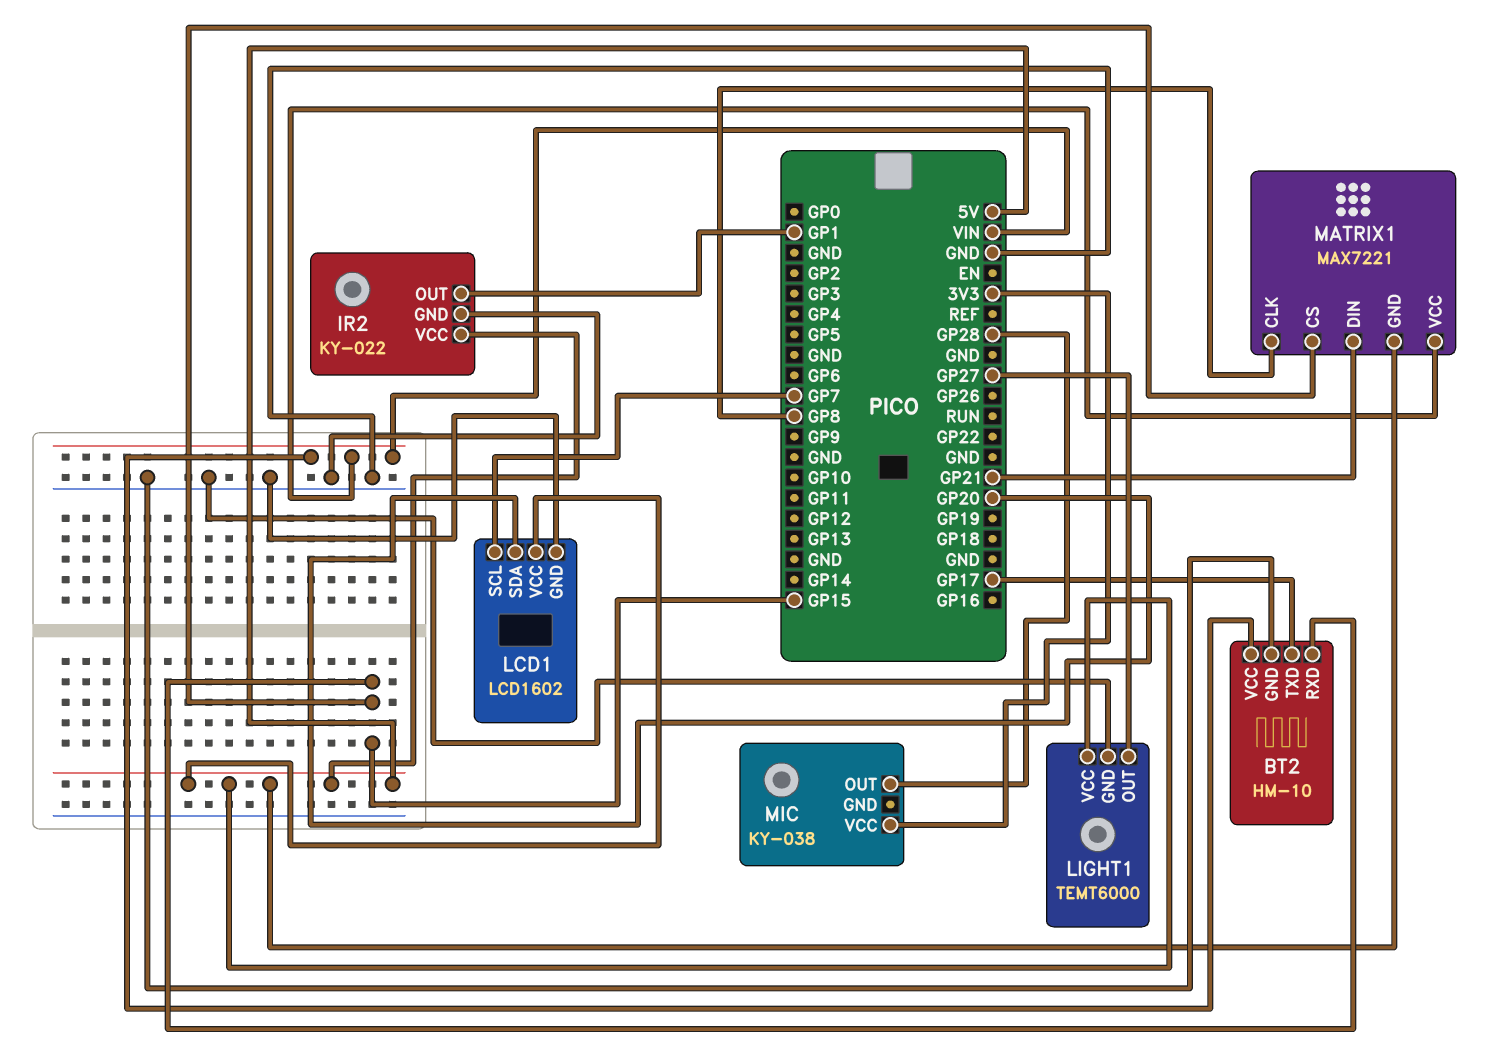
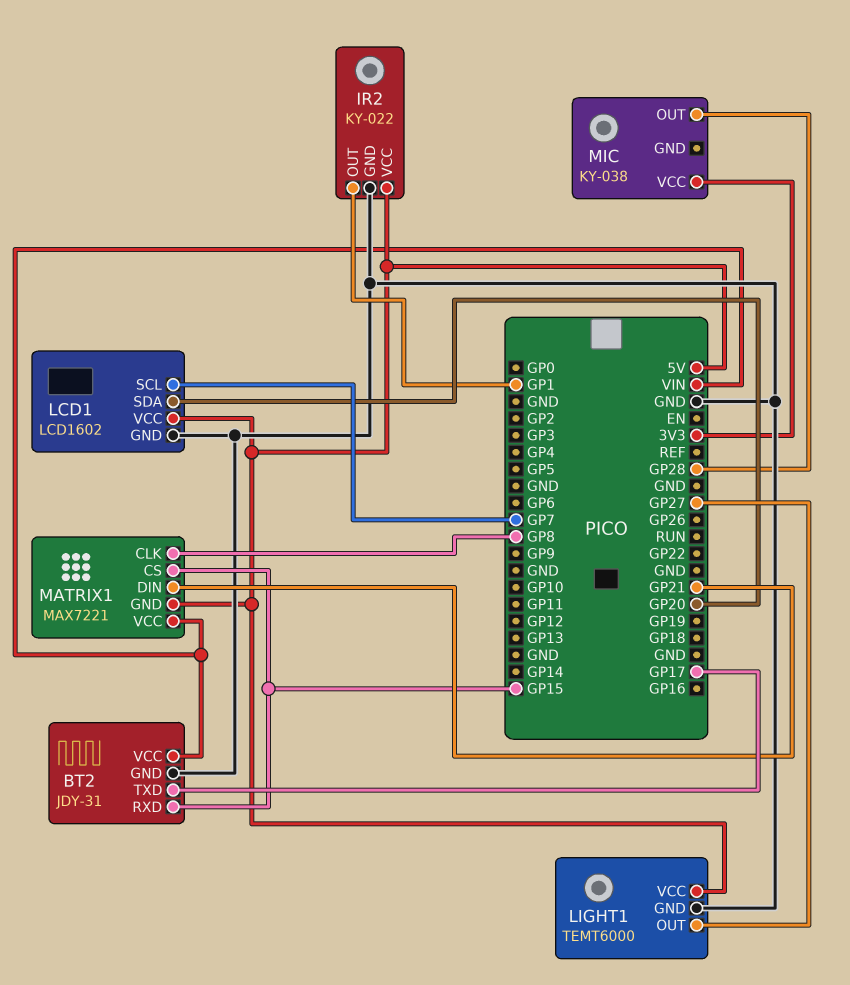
BT2: HM-10 -> JDY-31

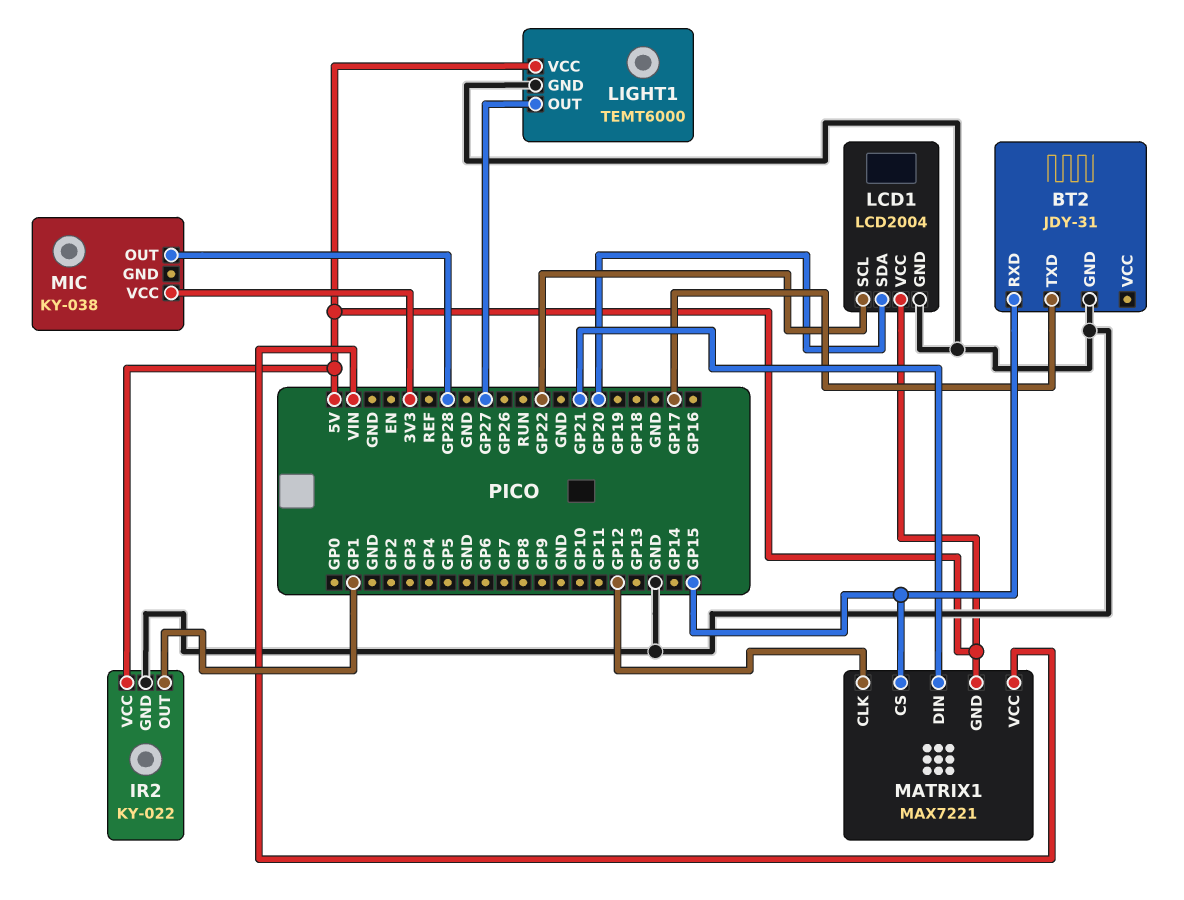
BT2 pin VCC: VIN -> none
LCD1: LCD1602 -> LCD2004
LCD1 pin SCL: GP7 -> GP22
MATRIX1 pin CLK: GP8 -> GP12

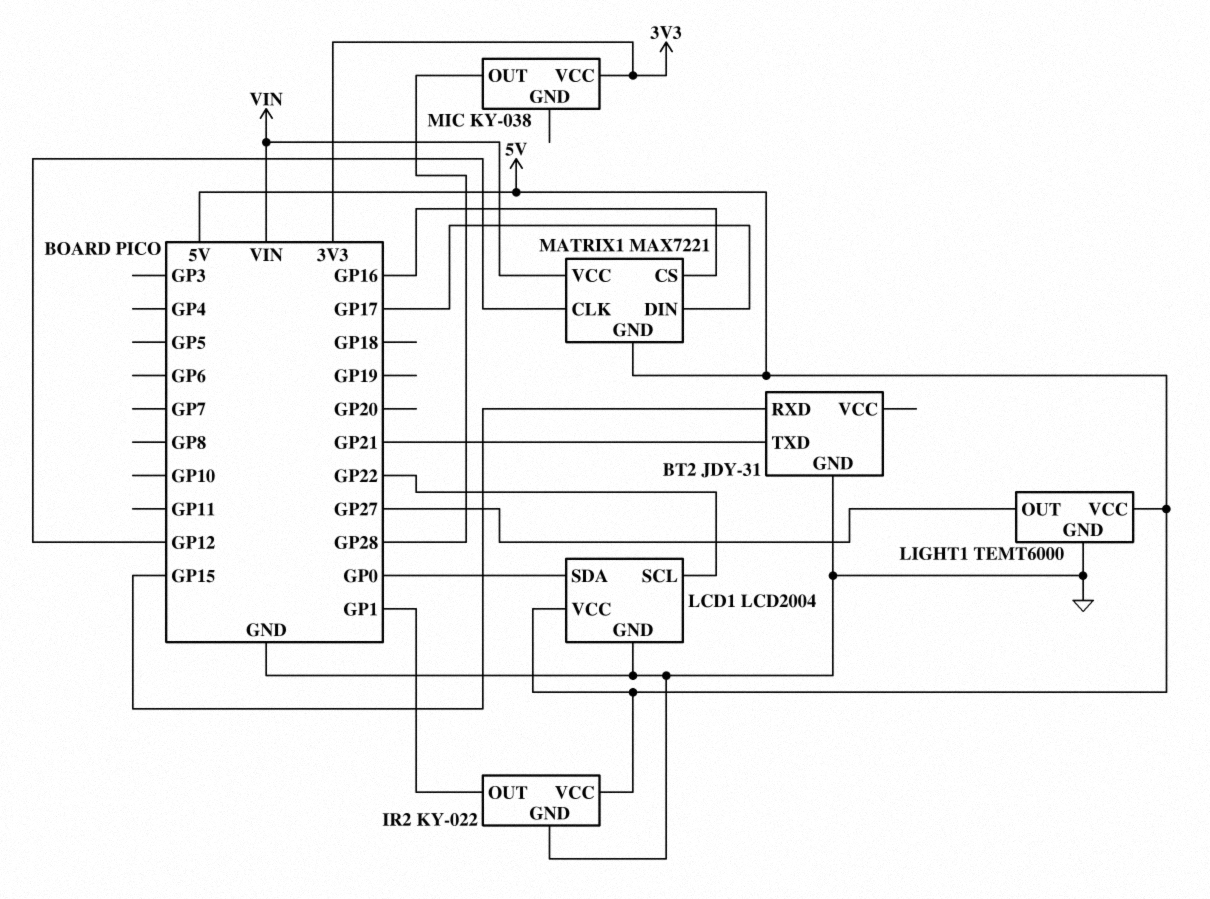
BT2 pin TXD: GP17 -> GP21
LCD1 pin SDA: GP20 -> GP0
MATRIX1 pin CS: GP15 -> GP16
MATRIX1 pin DIN: GP21 -> GP17

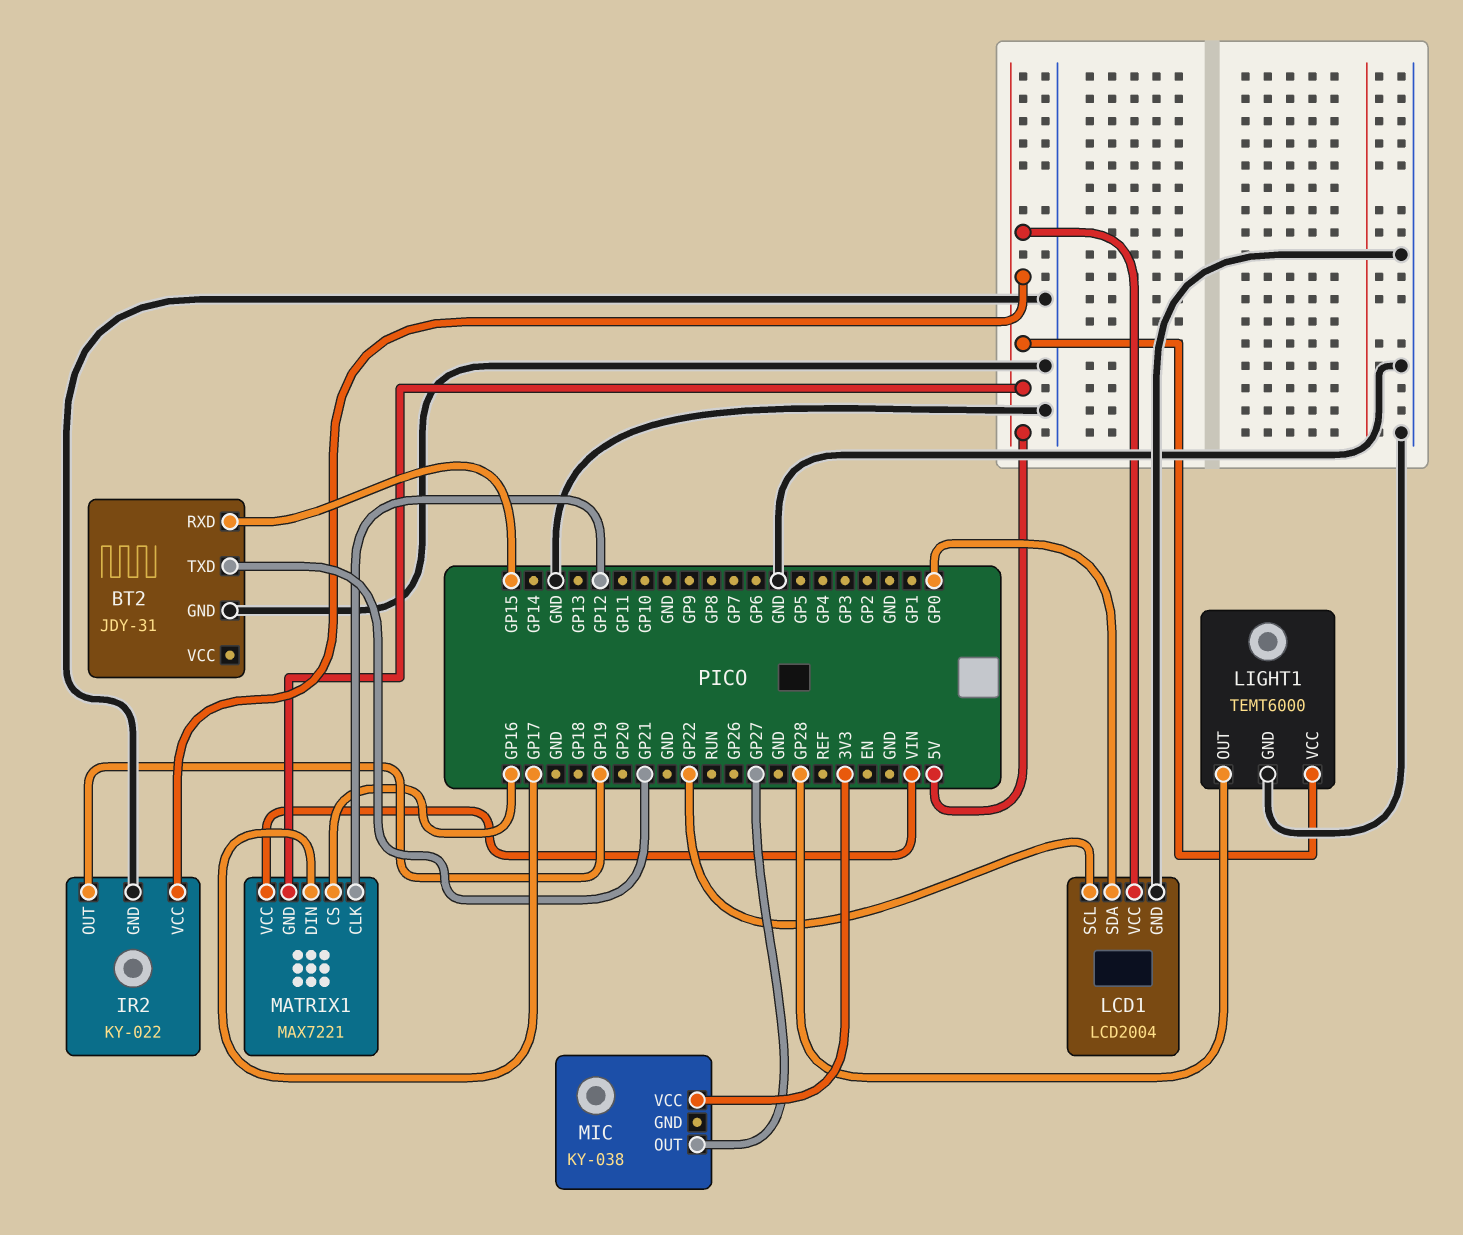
IR2 pin OUT: GP1 -> GP19
LIGHT1 pin OUT: GP27 -> GP28
MIC pin OUT: GP28 -> GP27

